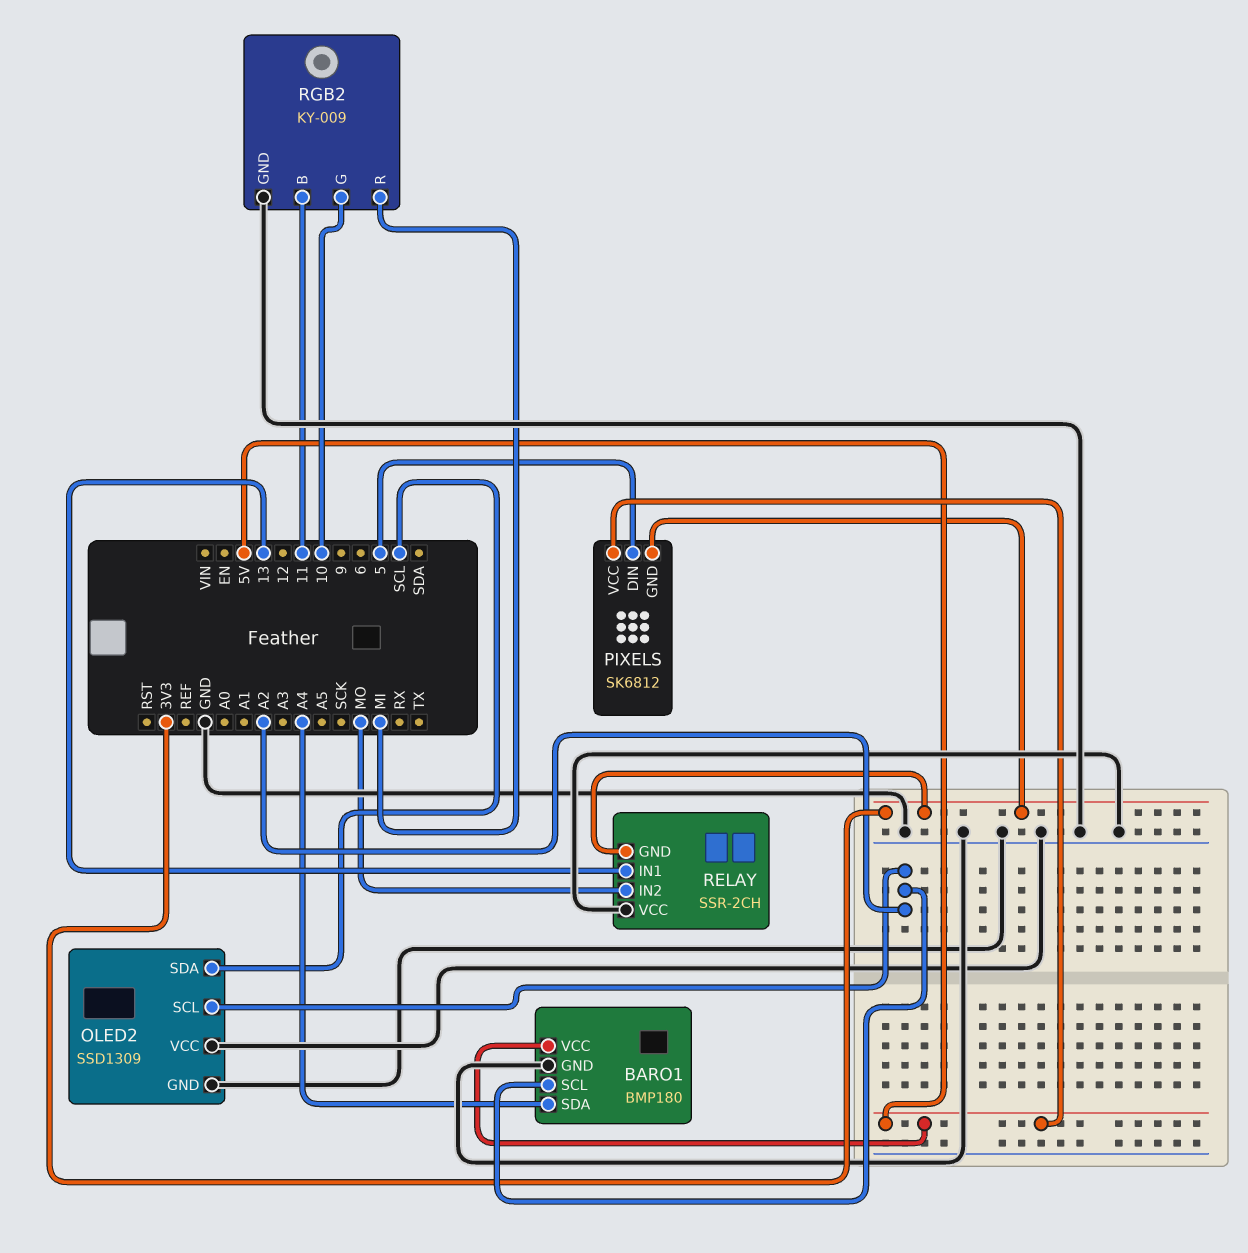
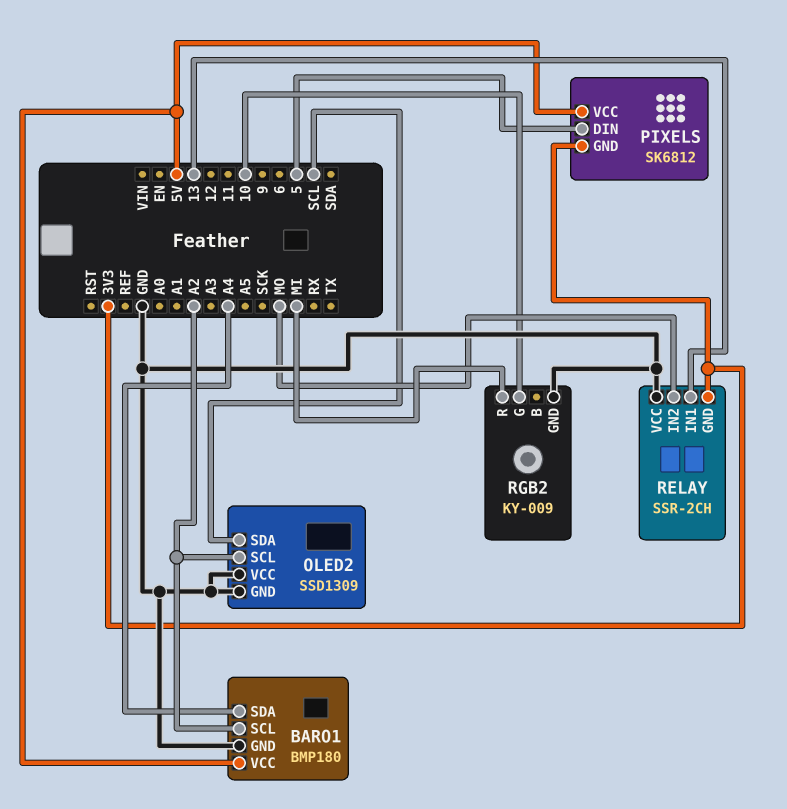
RGB2 pin B: 11 -> none

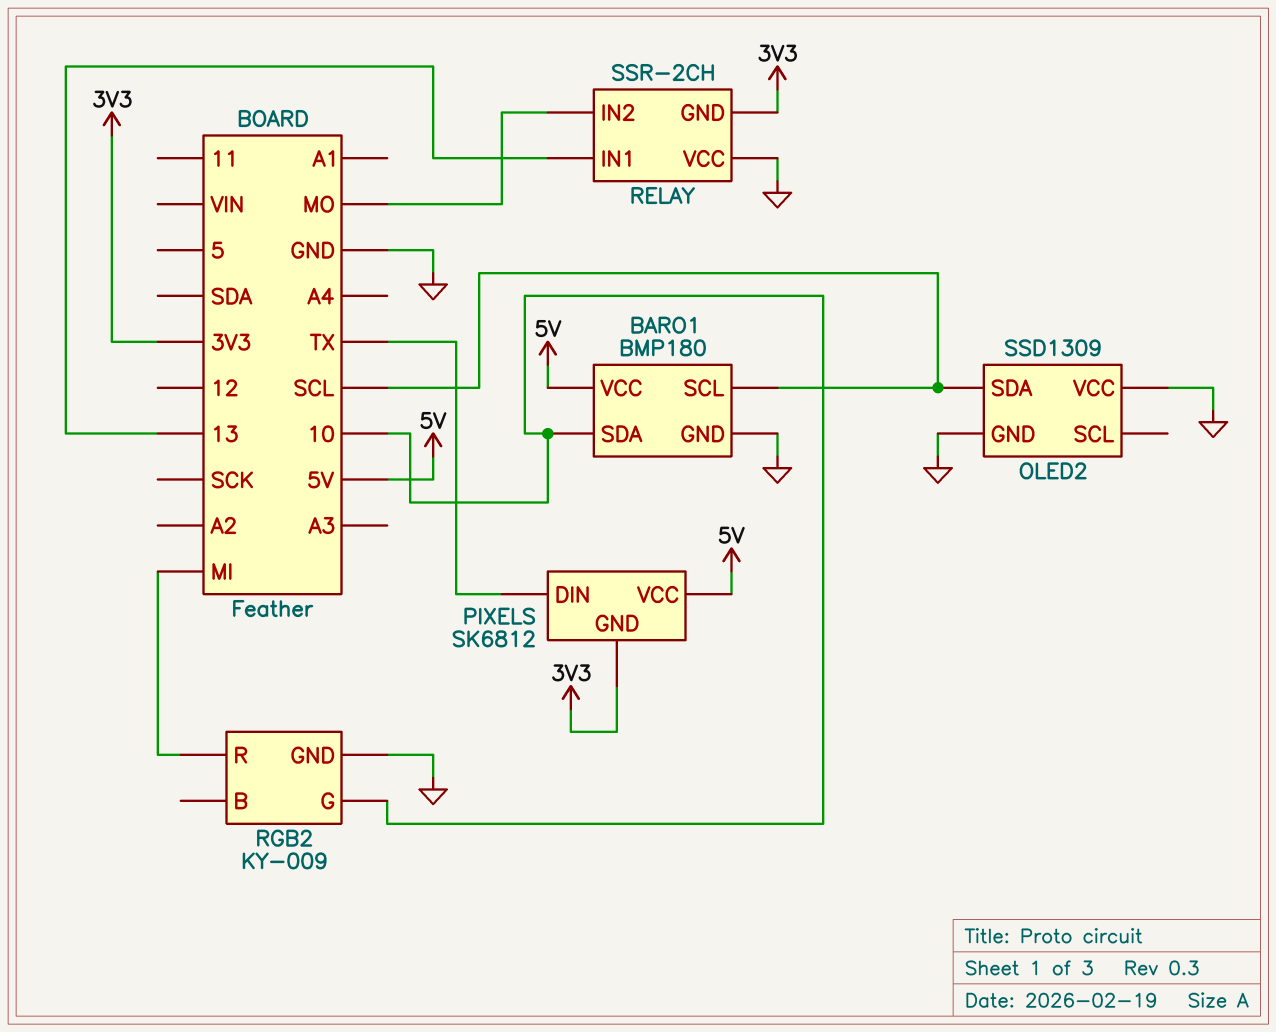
BARO1 pin SCL: A2 -> SCL
BARO1 pin SDA: A4 -> 10
OLED2 pin SCL: A2 -> none
PIXELS pin DIN: 5 -> TX

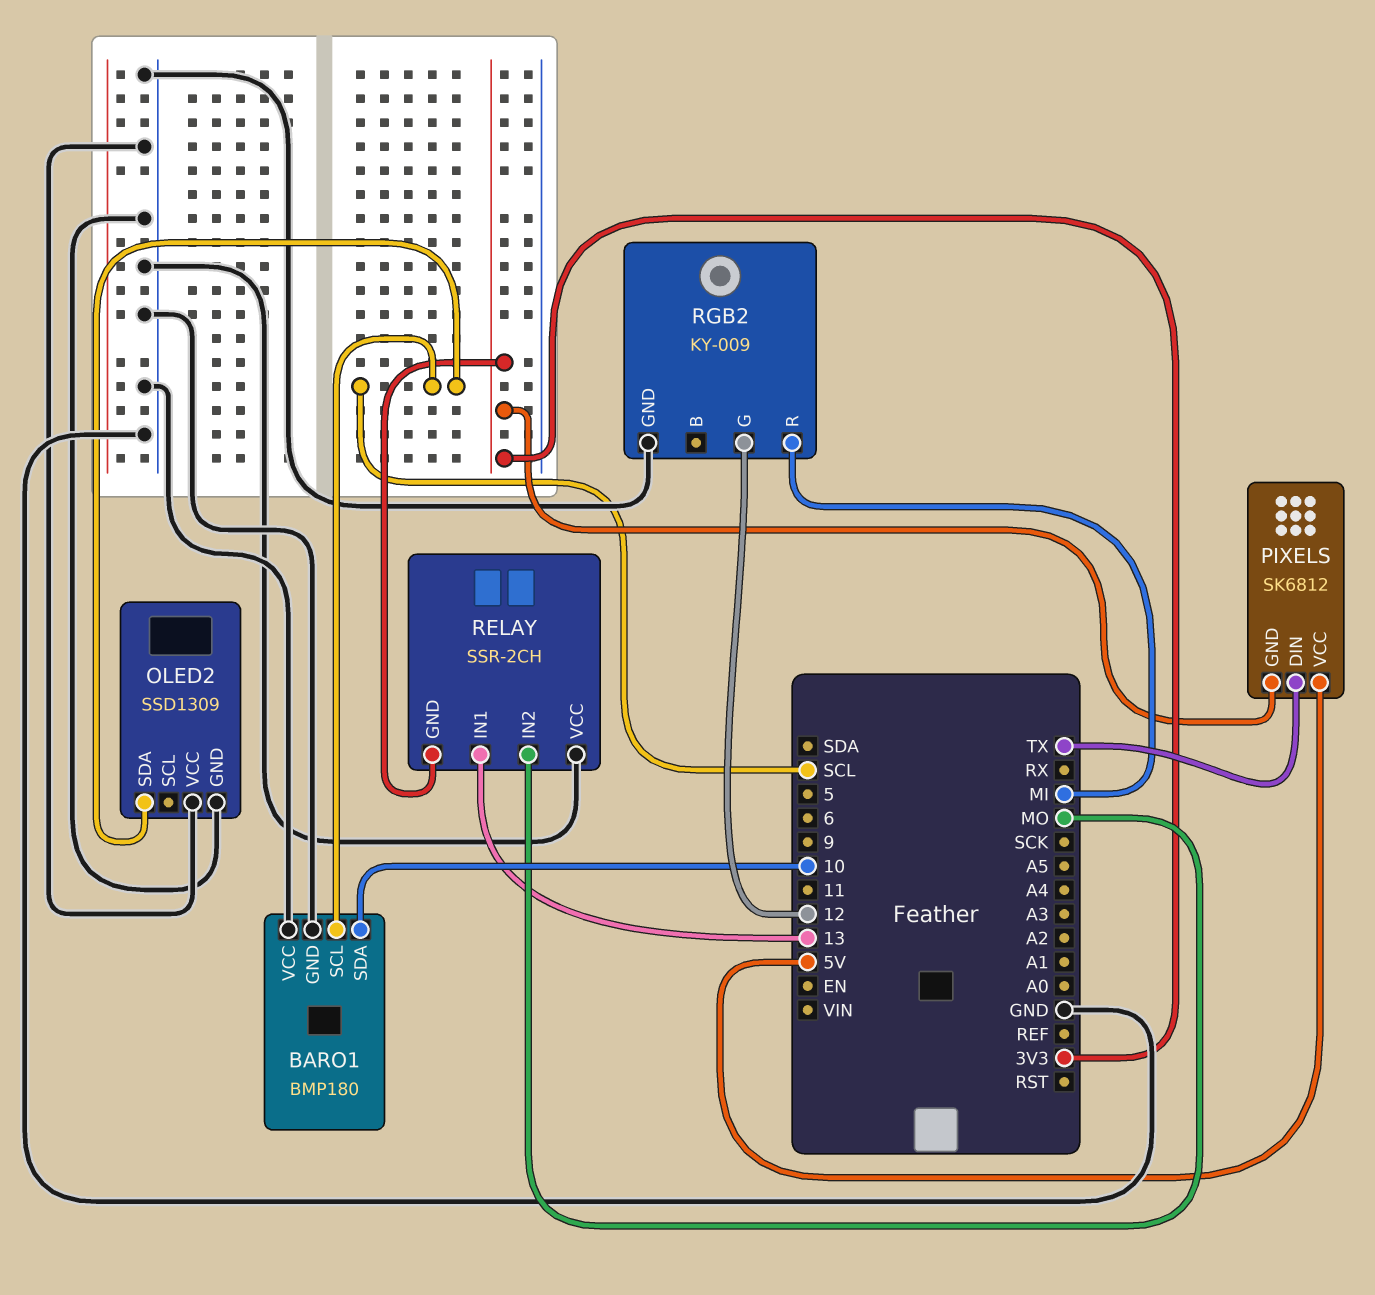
BARO1 pin VCC: 5V -> GND
RGB2 pin G: 10 -> 12

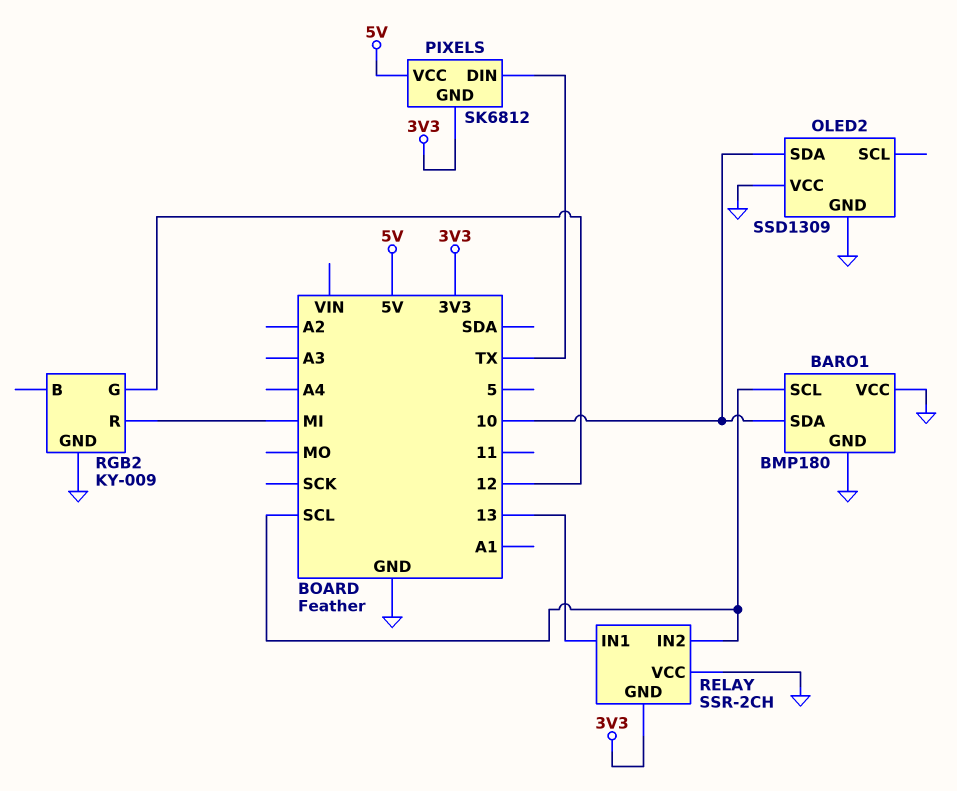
OLED2 pin SDA: SCL -> 10
RELAY pin IN2: MO -> SCL

